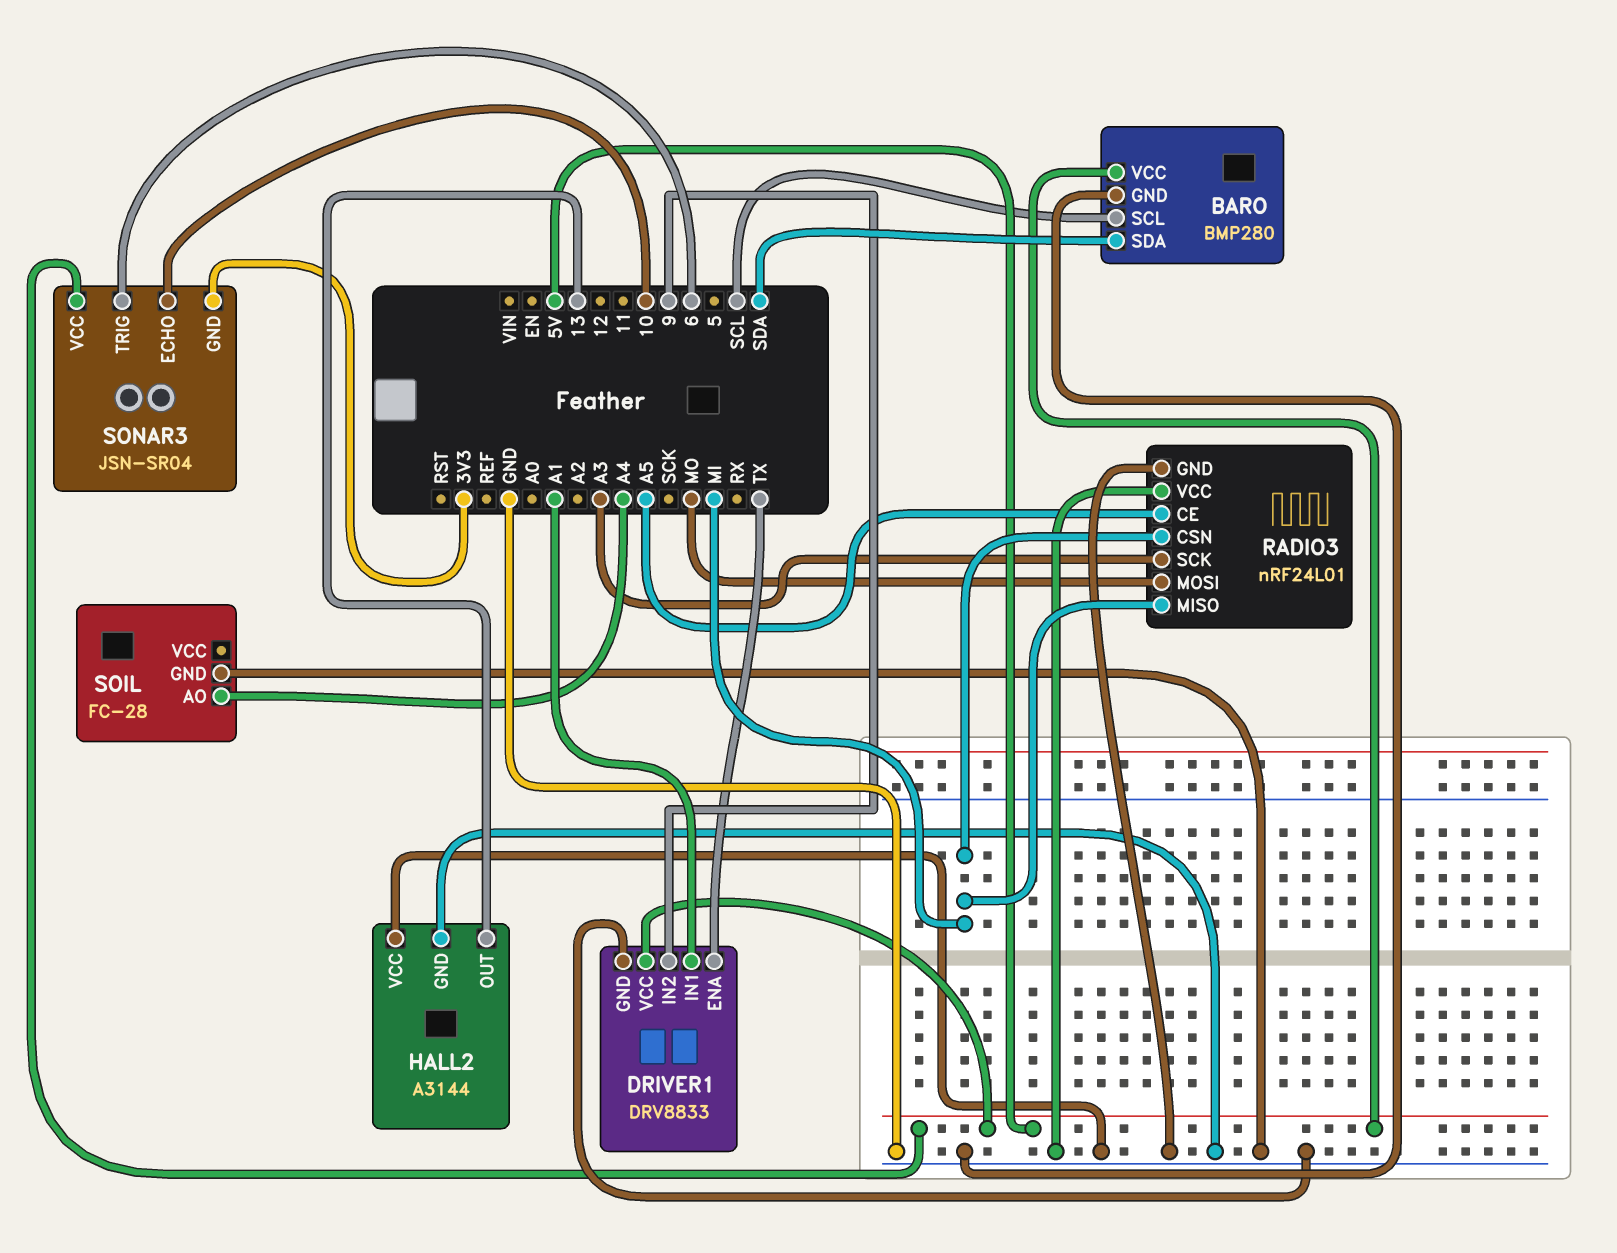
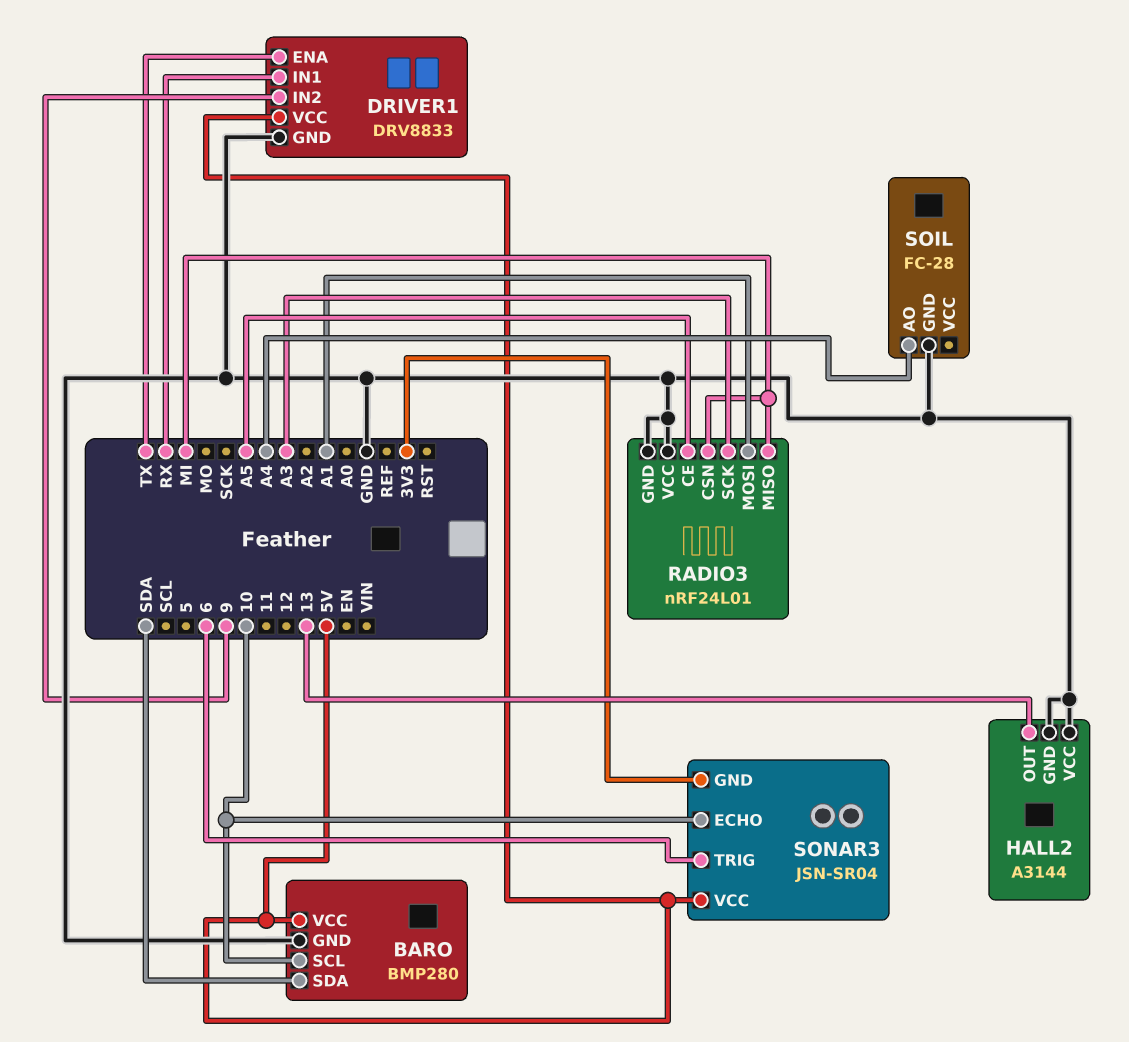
BARO pin SCL: SCL -> 10
DRIVER1 pin IN1: A1 -> RX
RADIO3 pin MOSI: MO -> A1

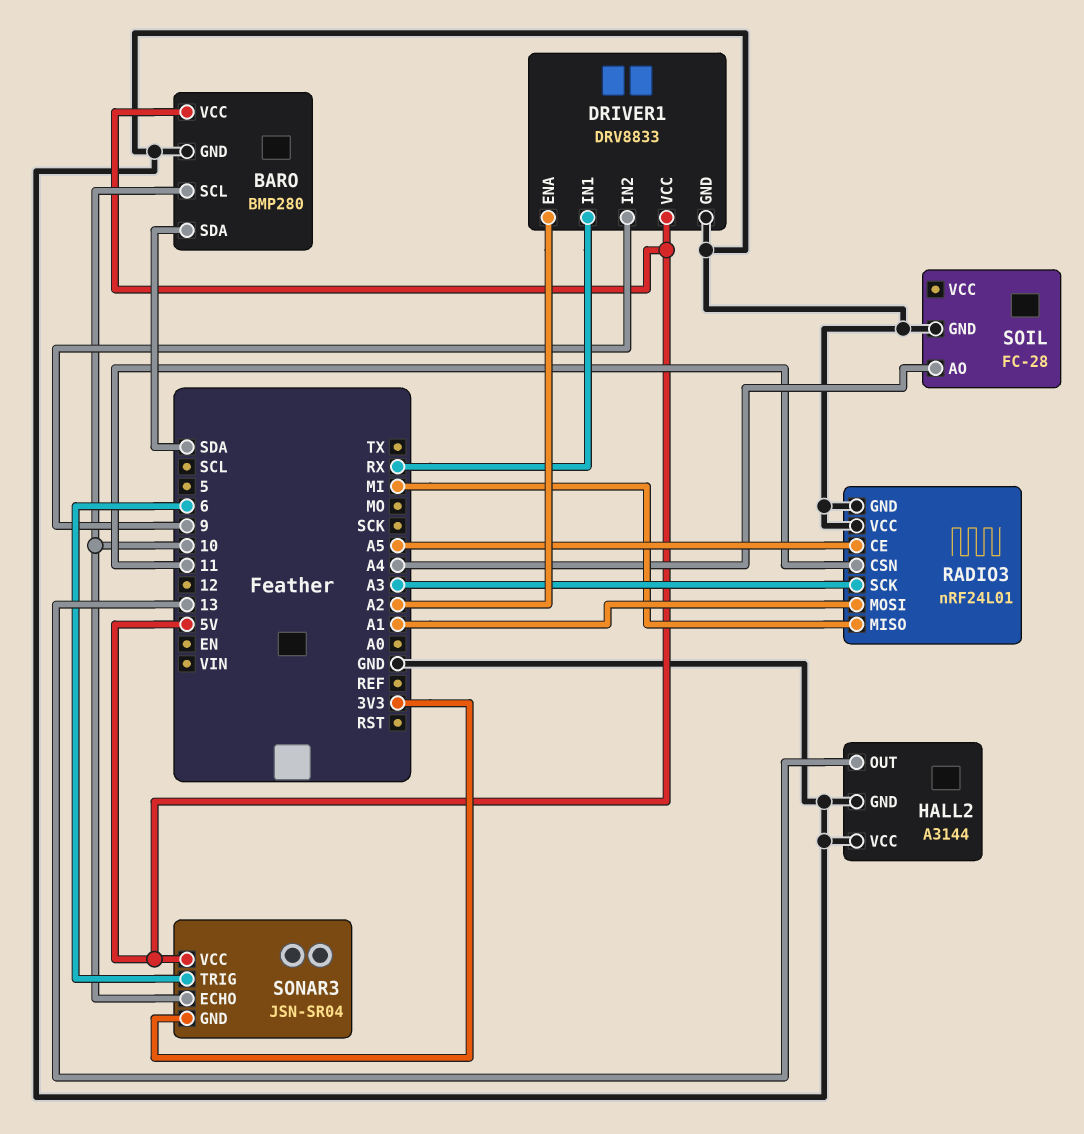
DRIVER1 pin ENA: TX -> A2
RADIO3 pin CSN: MI -> 11

